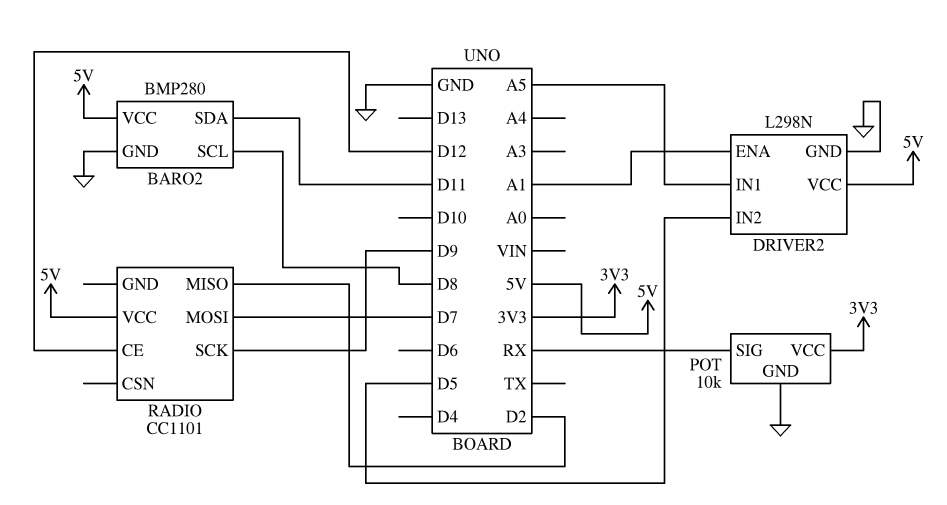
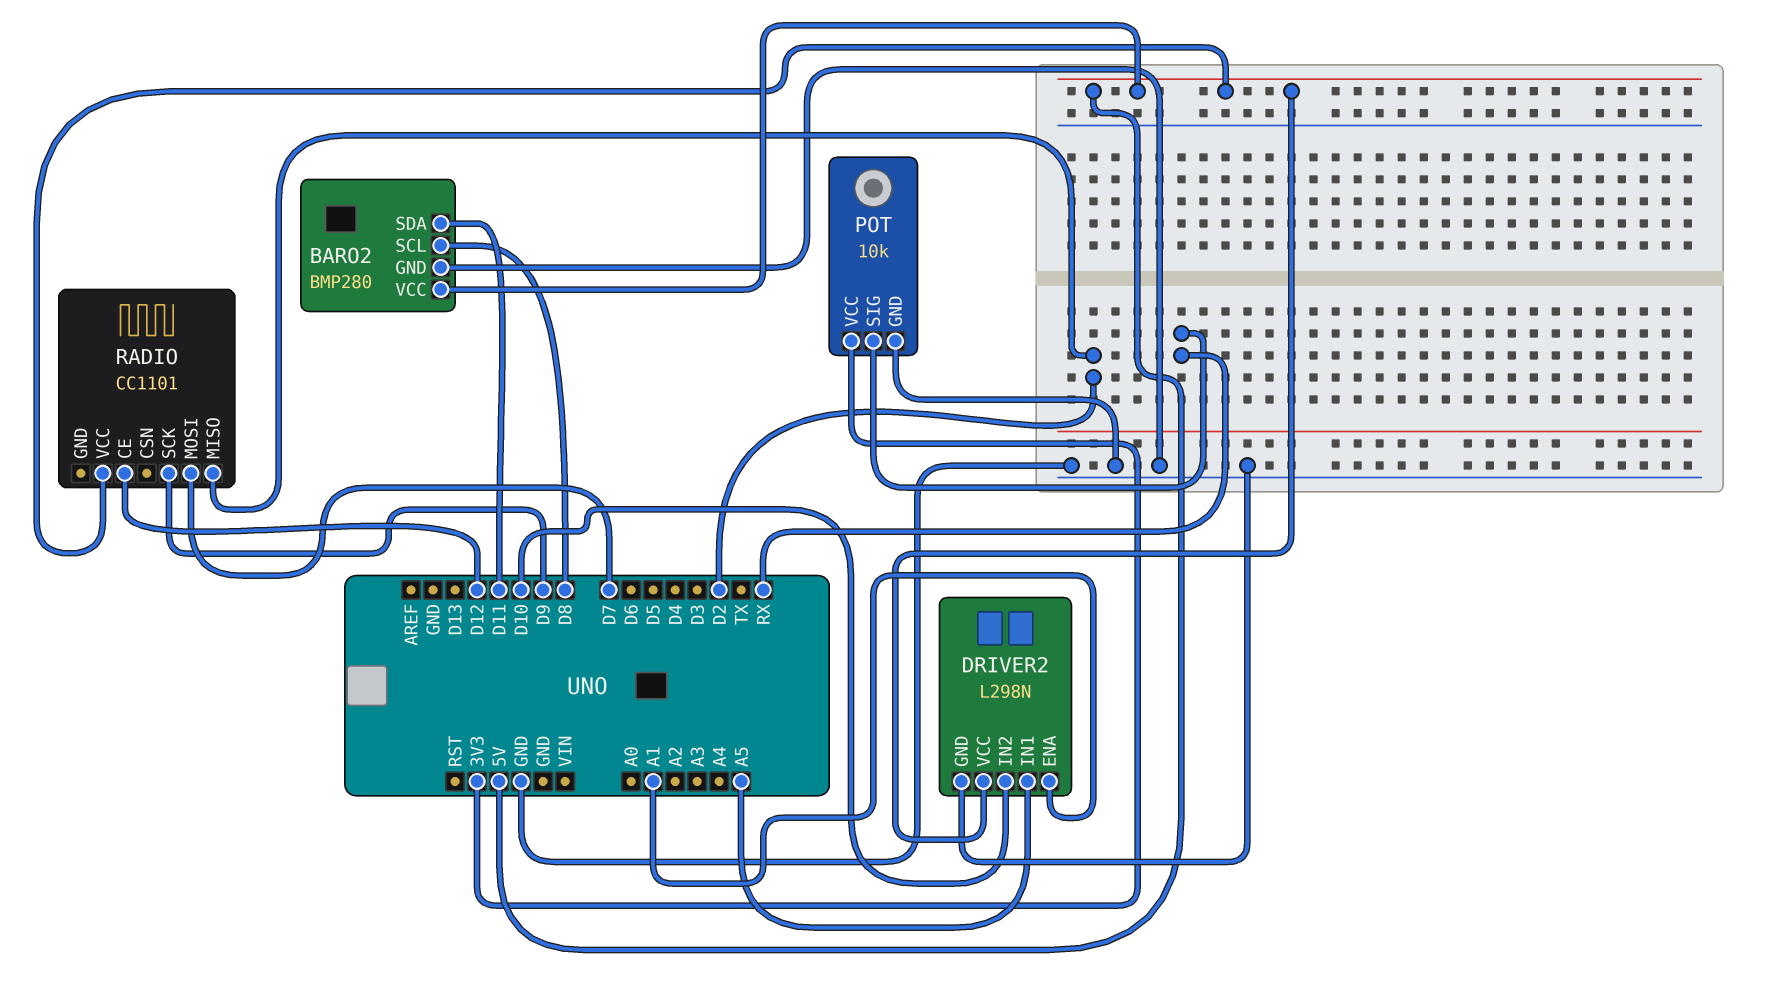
DRIVER2 pin IN2: D5 -> D10

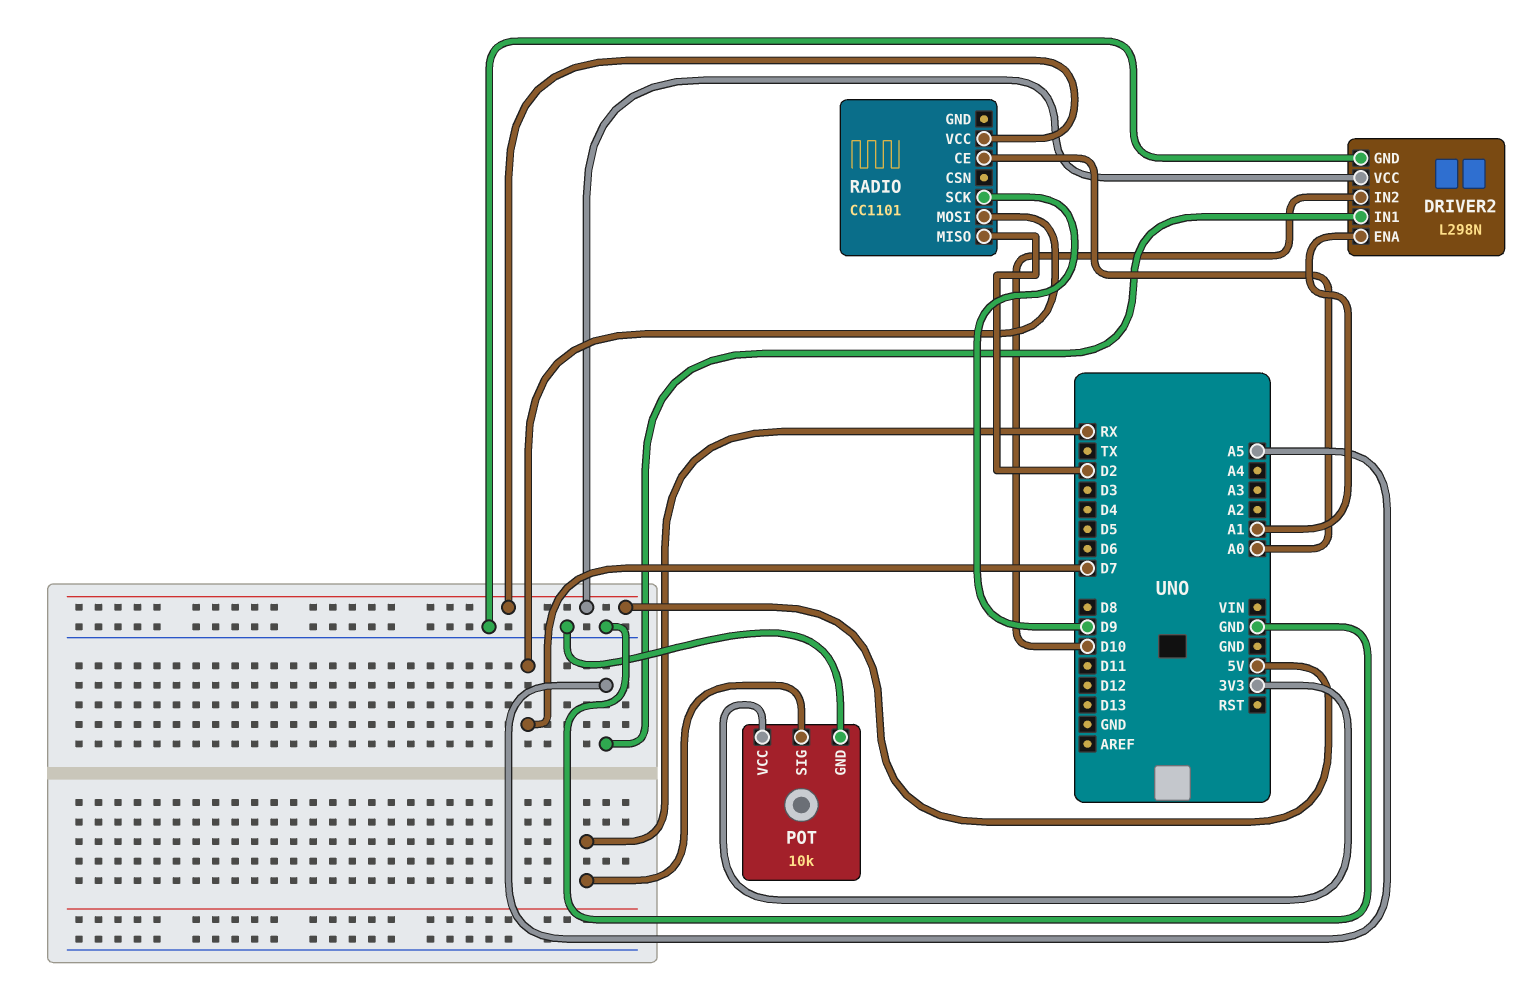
BARO2: BMP280 -> none
BARO2 pin GND: GND -> none
BARO2 pin SCL: D8 -> none
BARO2 pin SDA: D11 -> none
BARO2 pin VCC: 5V -> none
RADIO pin CE: D12 -> A0

